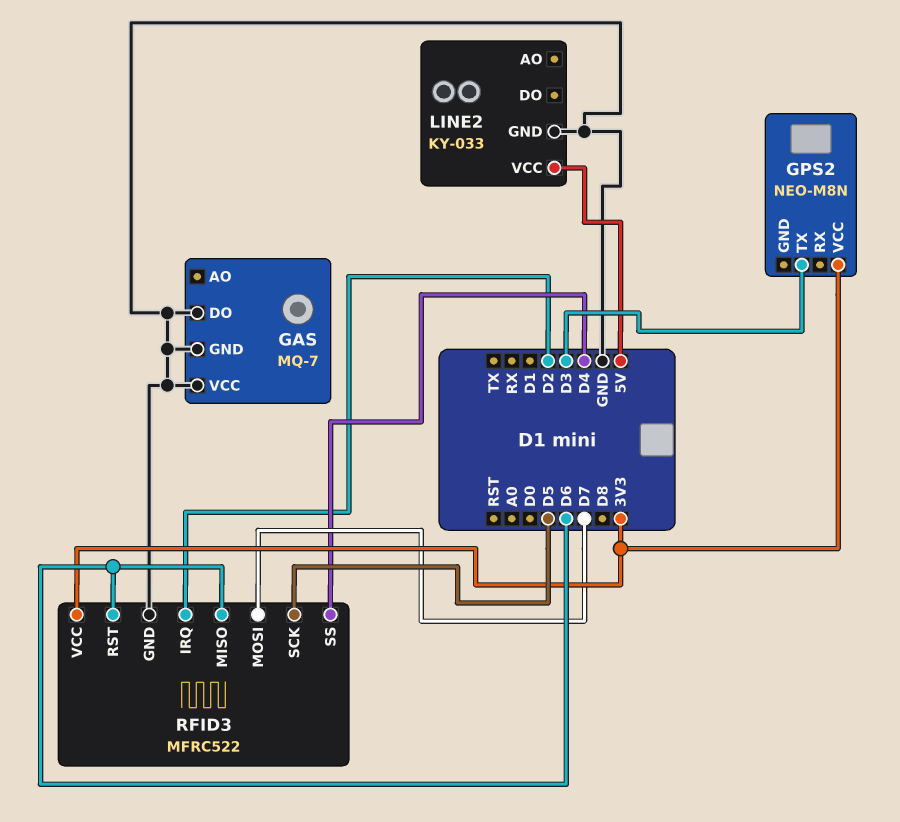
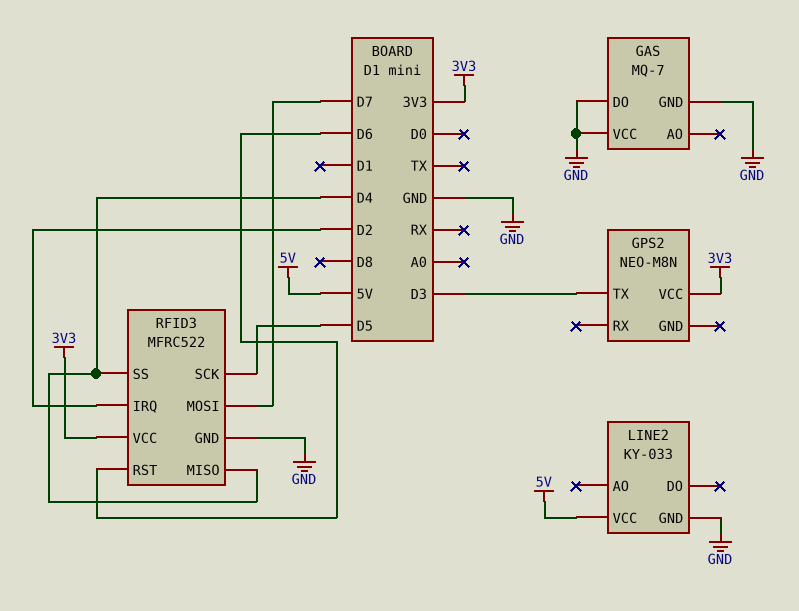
RFID3 pin MISO: D6 -> D4

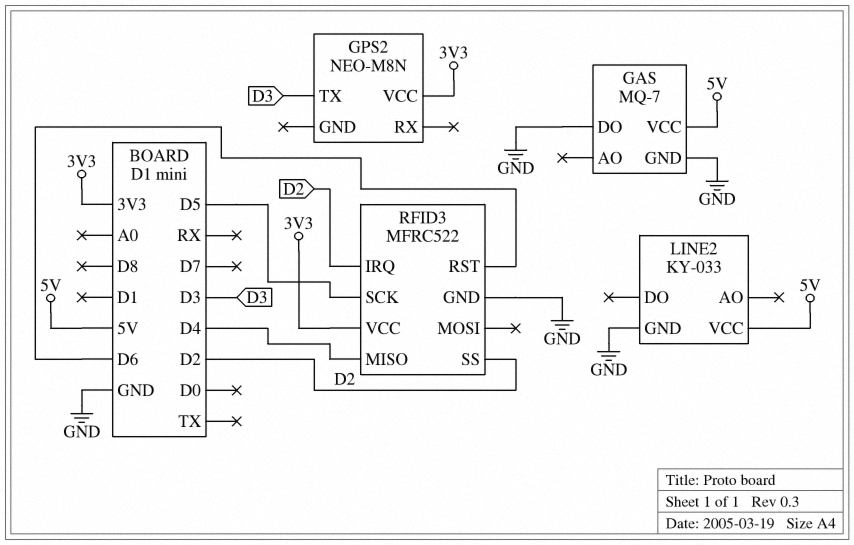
GAS pin VCC: GND -> 5V
RFID3 pin MOSI: D7 -> none
RFID3 pin SS: D4 -> D2

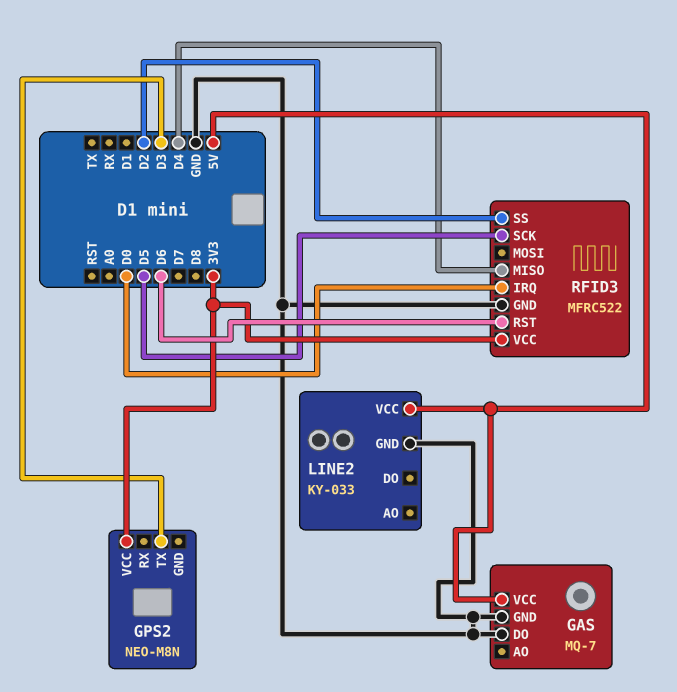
RFID3 pin IRQ: D2 -> D0

